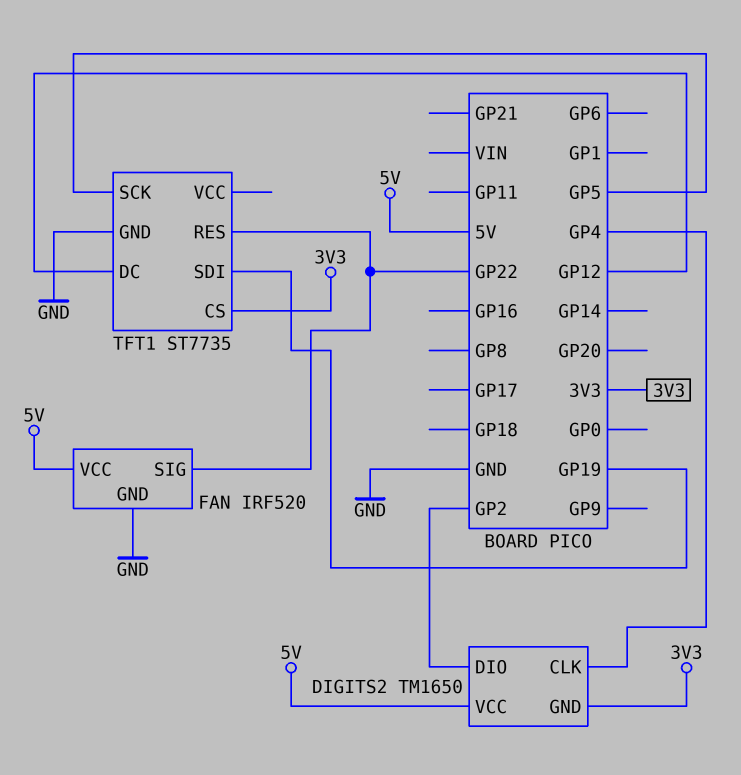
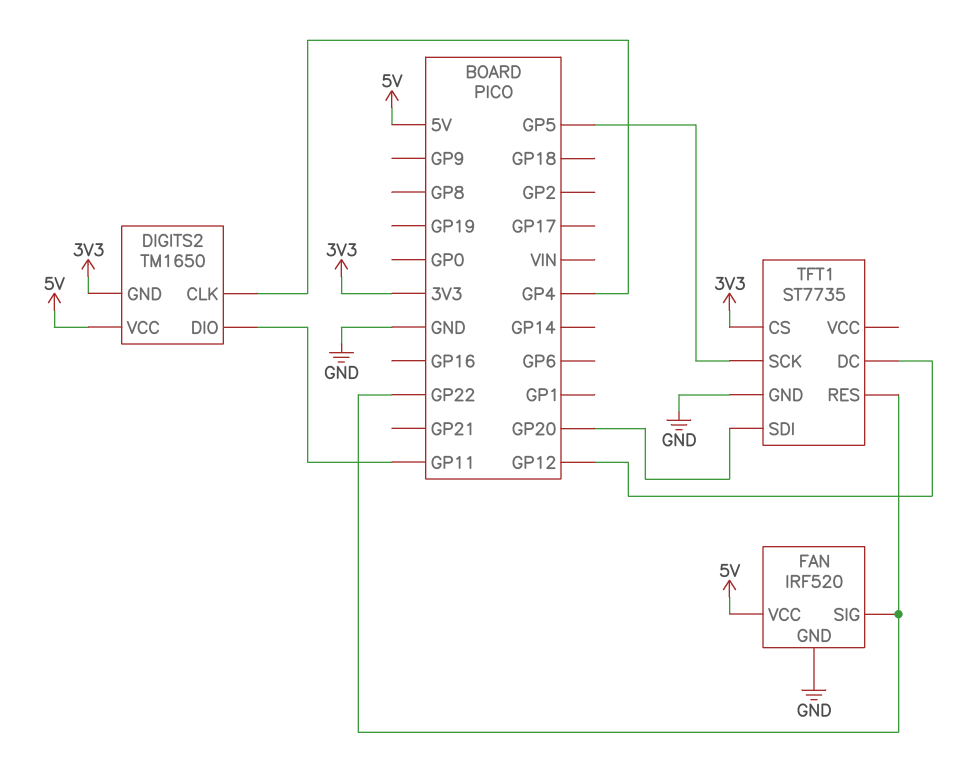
DIGITS2 pin DIO: GP2 -> GP11
TFT1 pin SDI: GP19 -> GP20

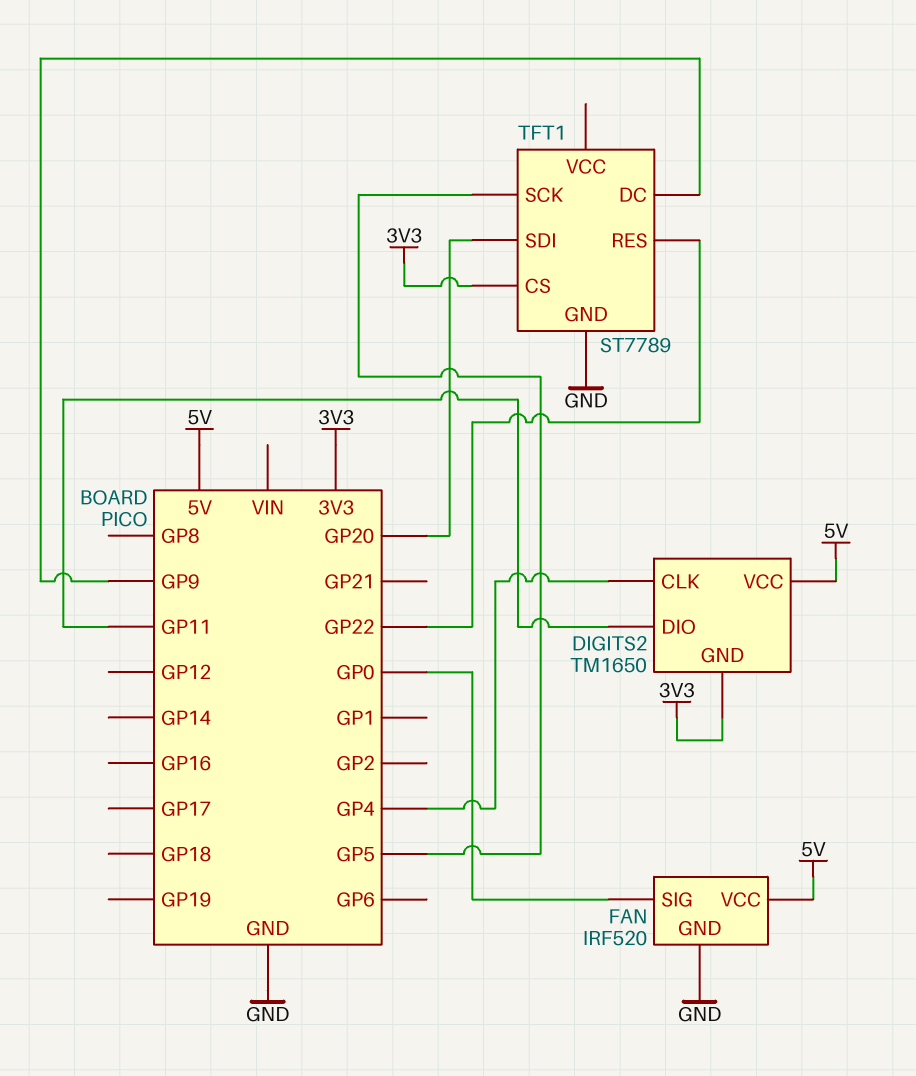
FAN pin SIG: GP22 -> GP0
TFT1: ST7735 -> ST7789
TFT1 pin DC: GP12 -> GP9

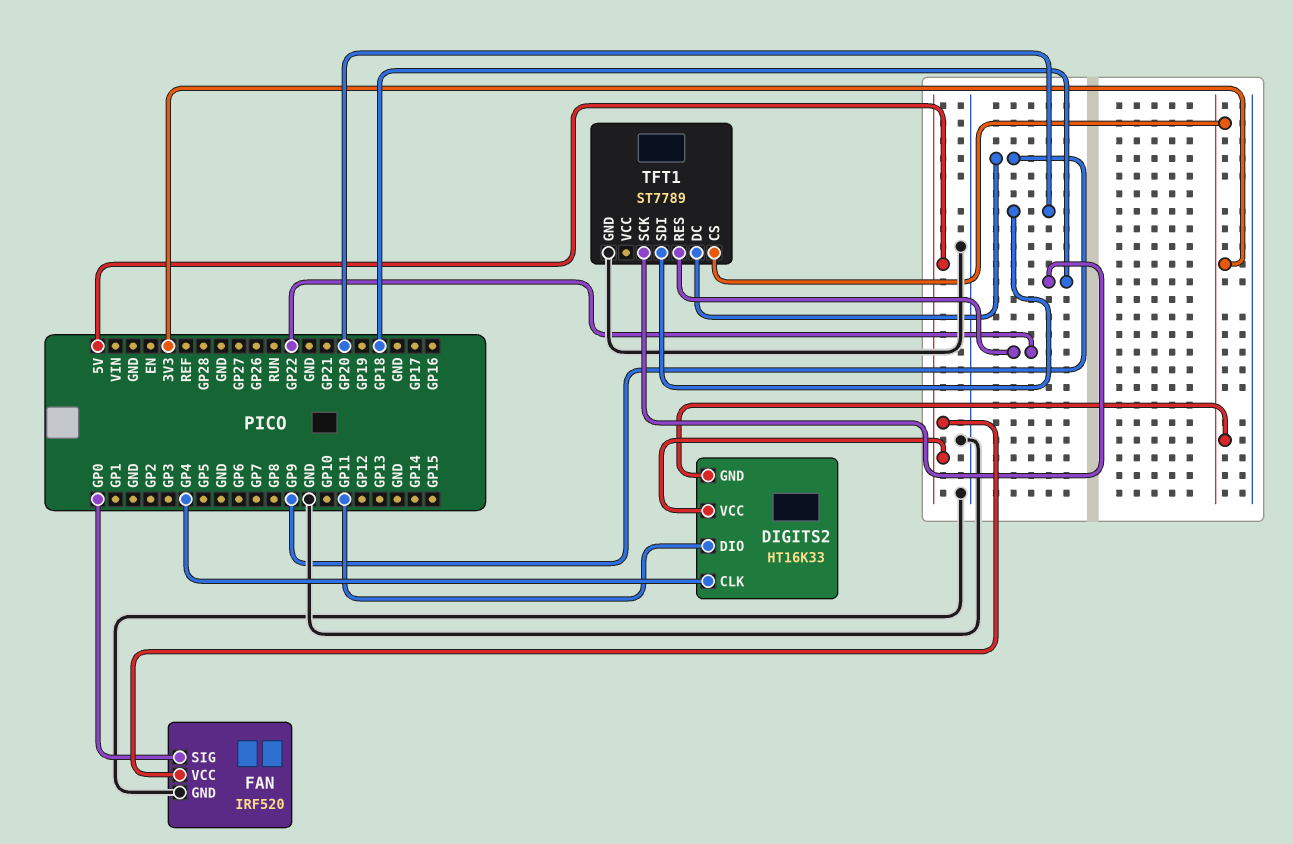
DIGITS2: TM1650 -> HT16K33
TFT1 pin SCK: GP5 -> GP18

